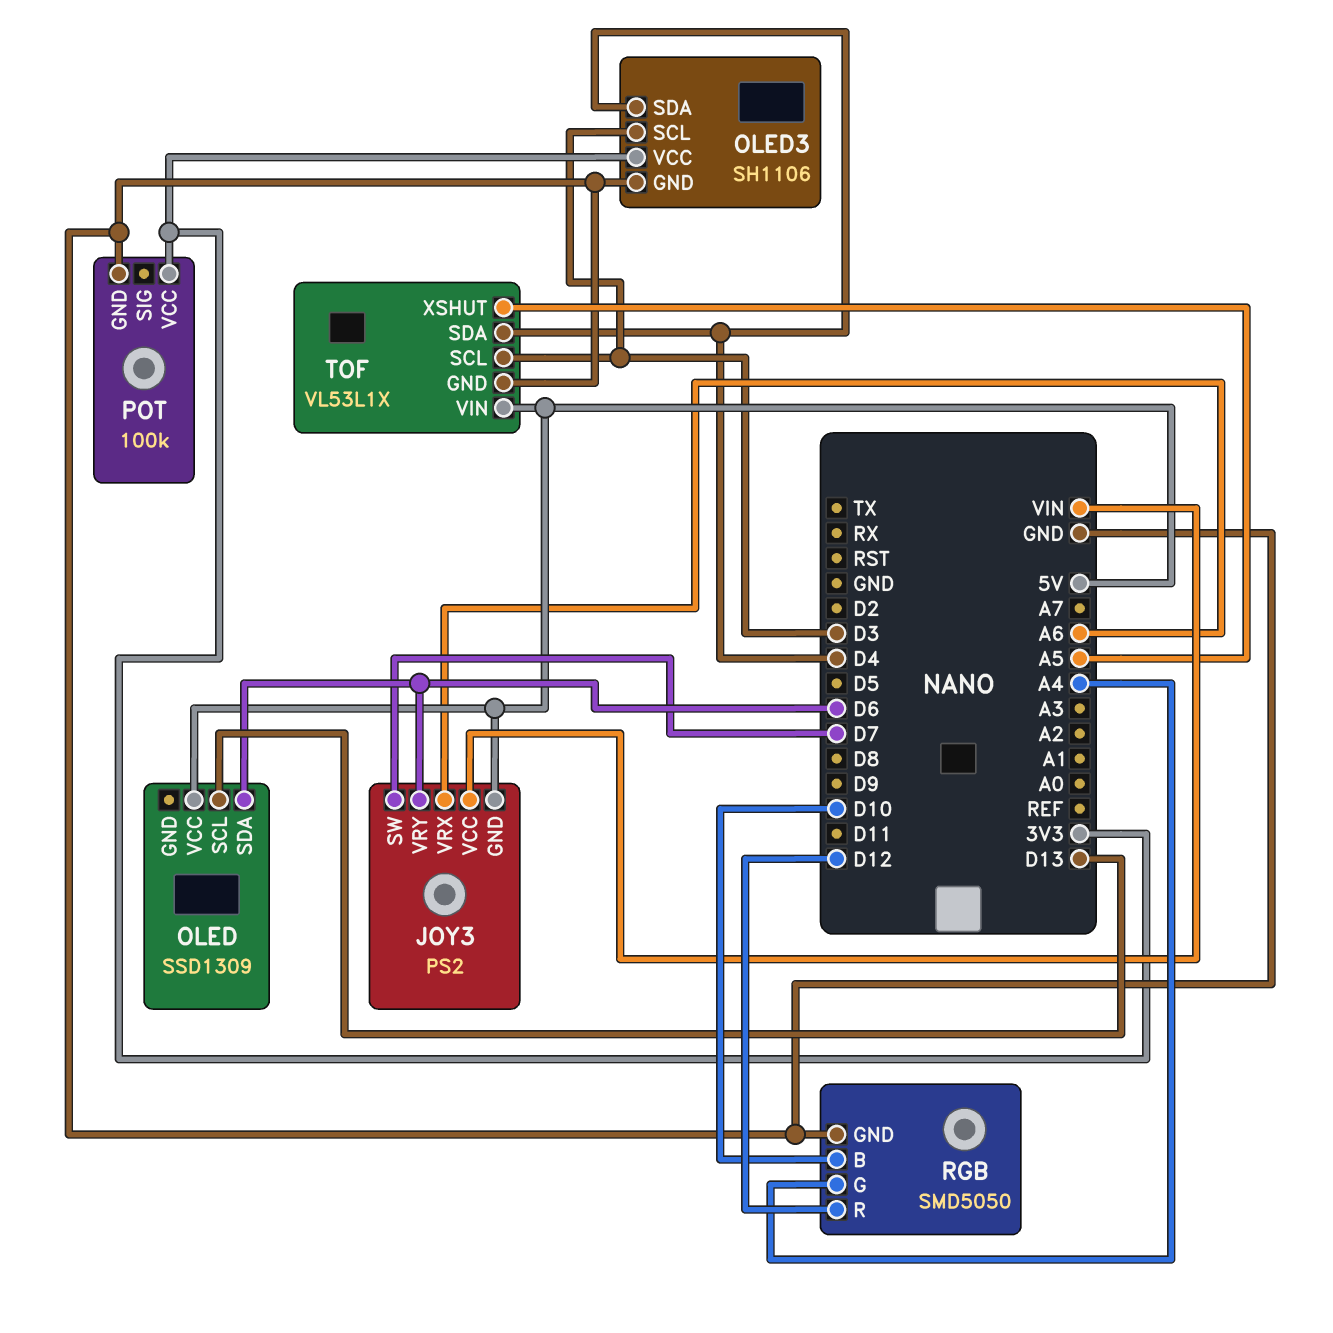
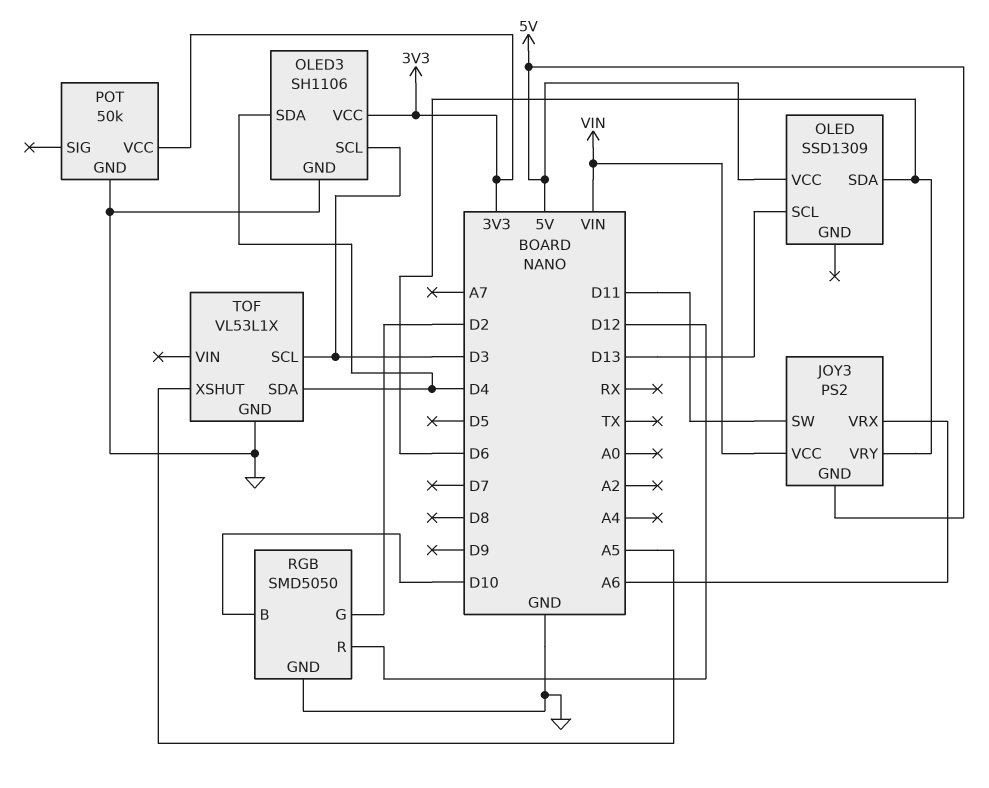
JOY3 pin SW: D7 -> D11
POT: 100k -> 50k
RGB pin G: A4 -> D2
TOF pin VIN: 5V -> none

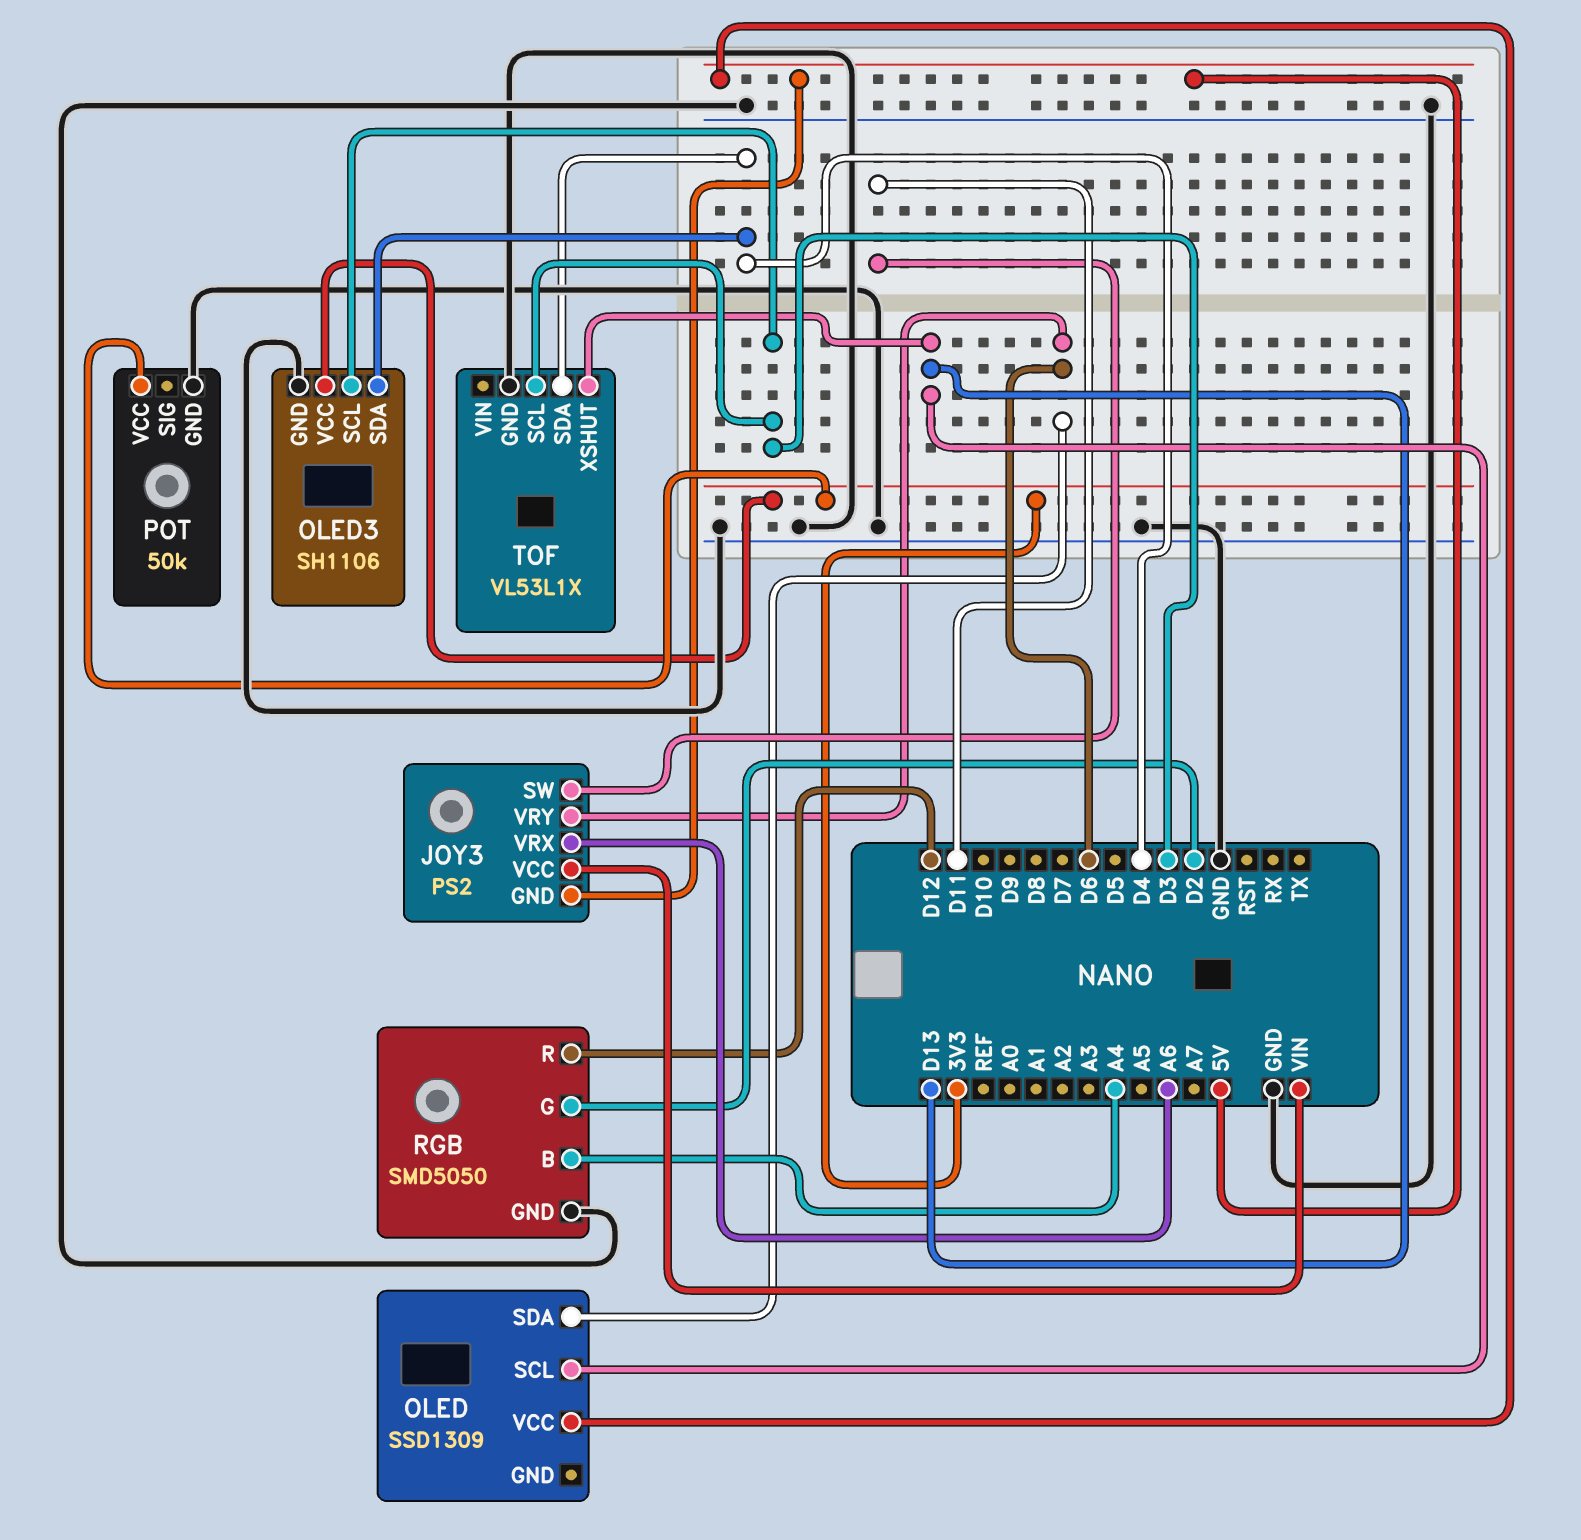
RGB pin B: D10 -> A4
TOF pin XSHUT: A5 -> D13

